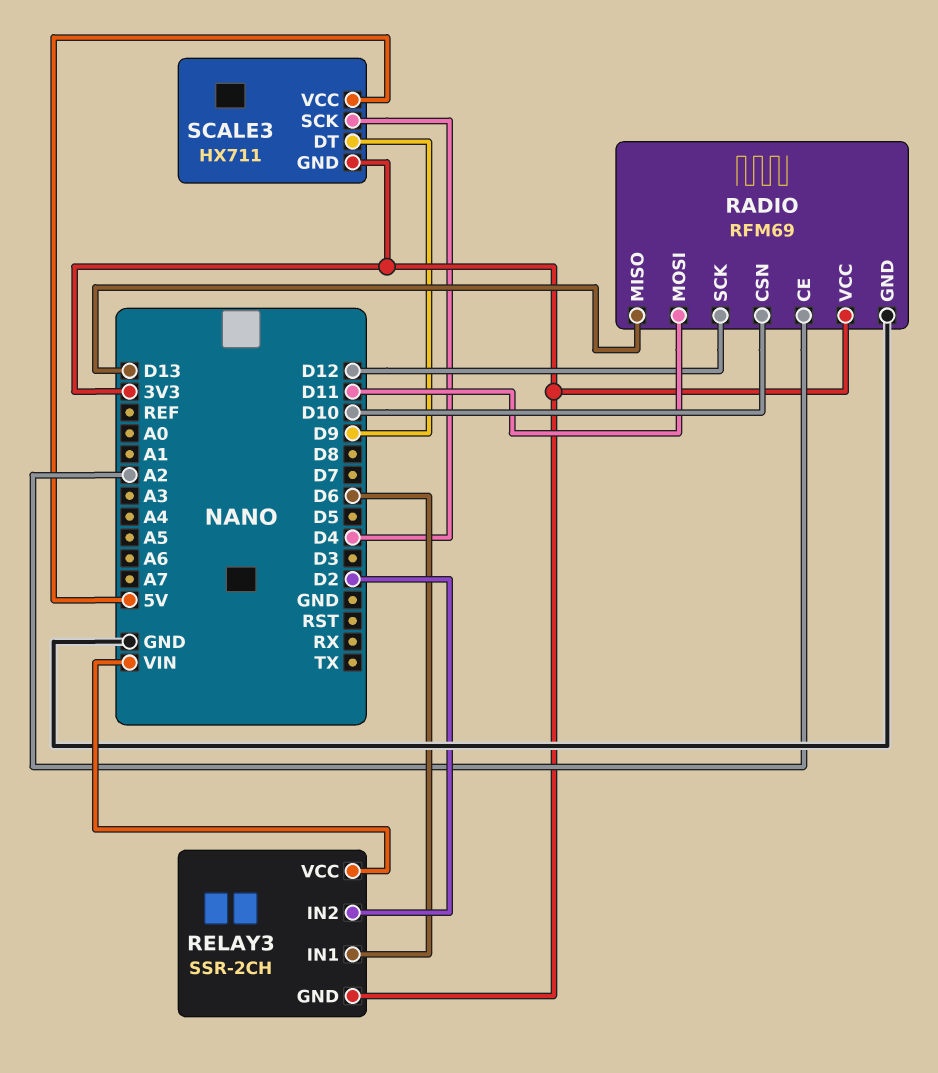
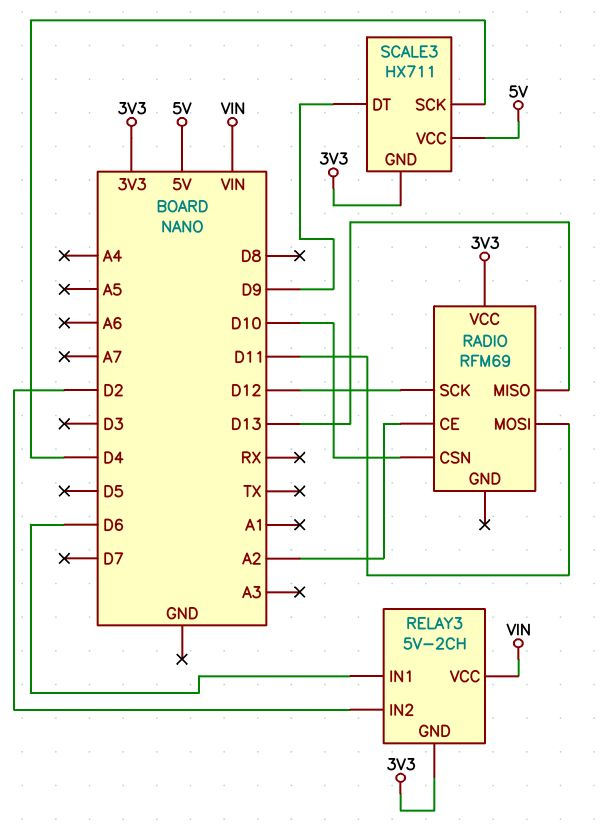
RADIO pin GND: GND -> none
RELAY3: SSR-2CH -> 5V-2CH

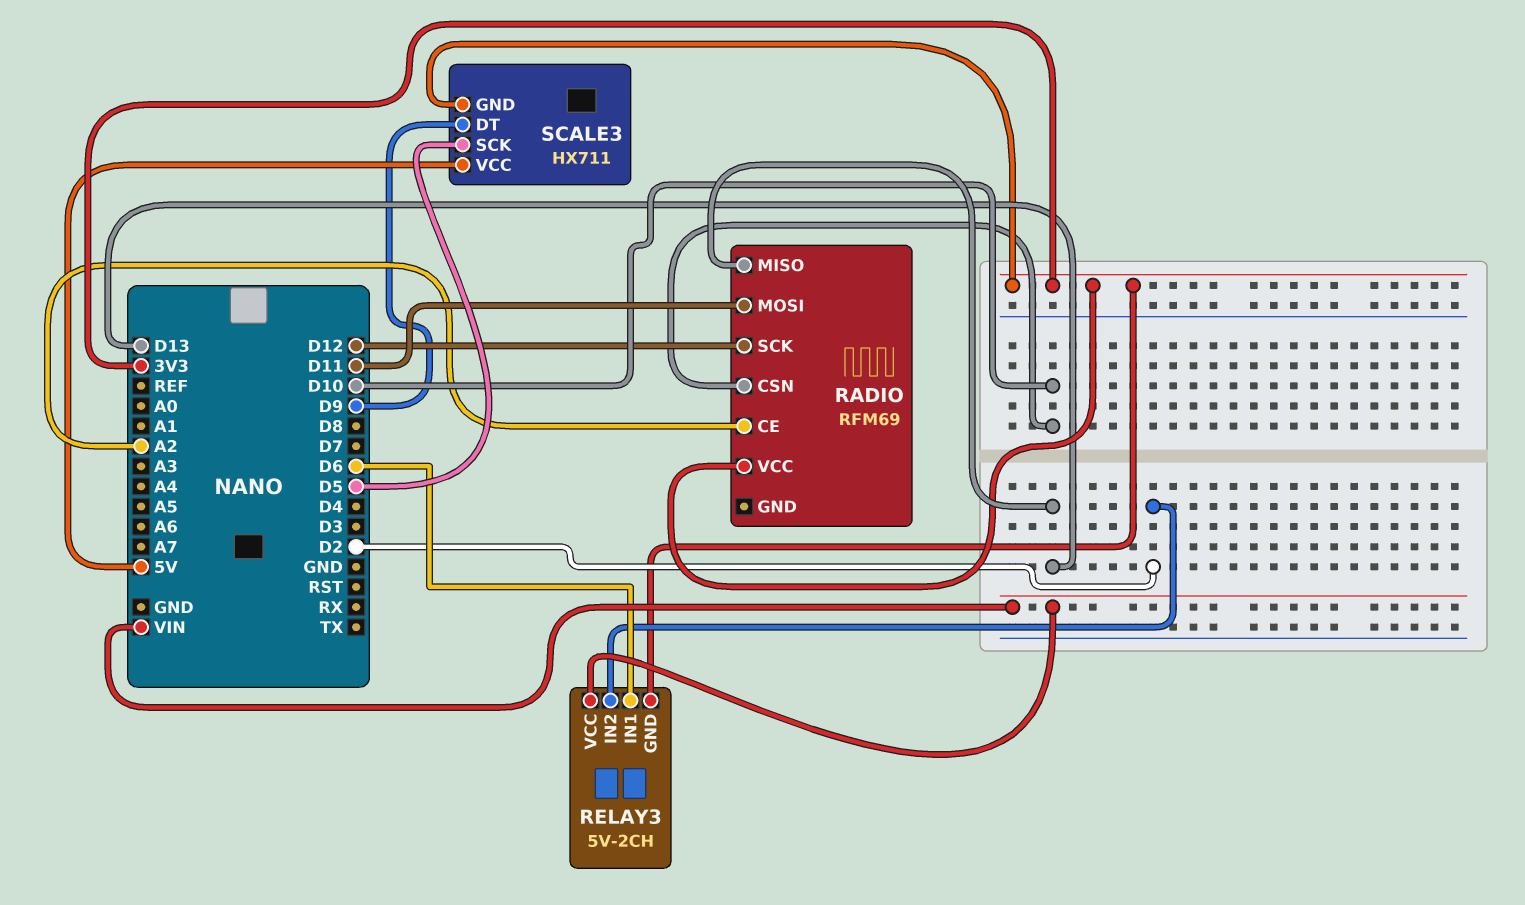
SCALE3 pin SCK: D4 -> D5

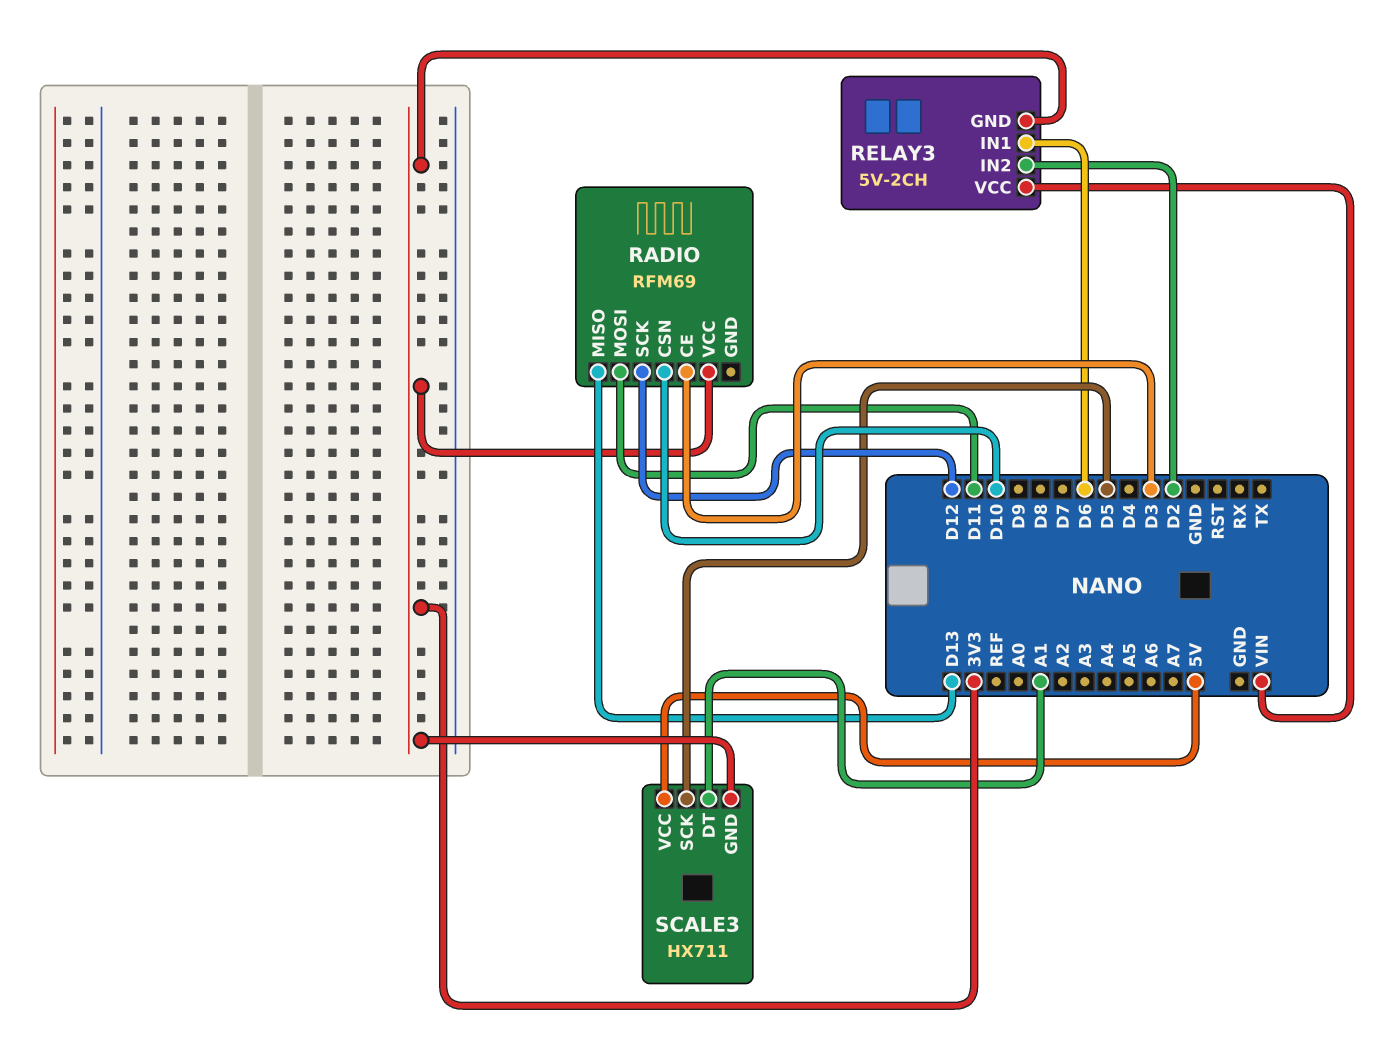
RADIO pin CE: A2 -> D3
SCALE3 pin DT: D9 -> A1

